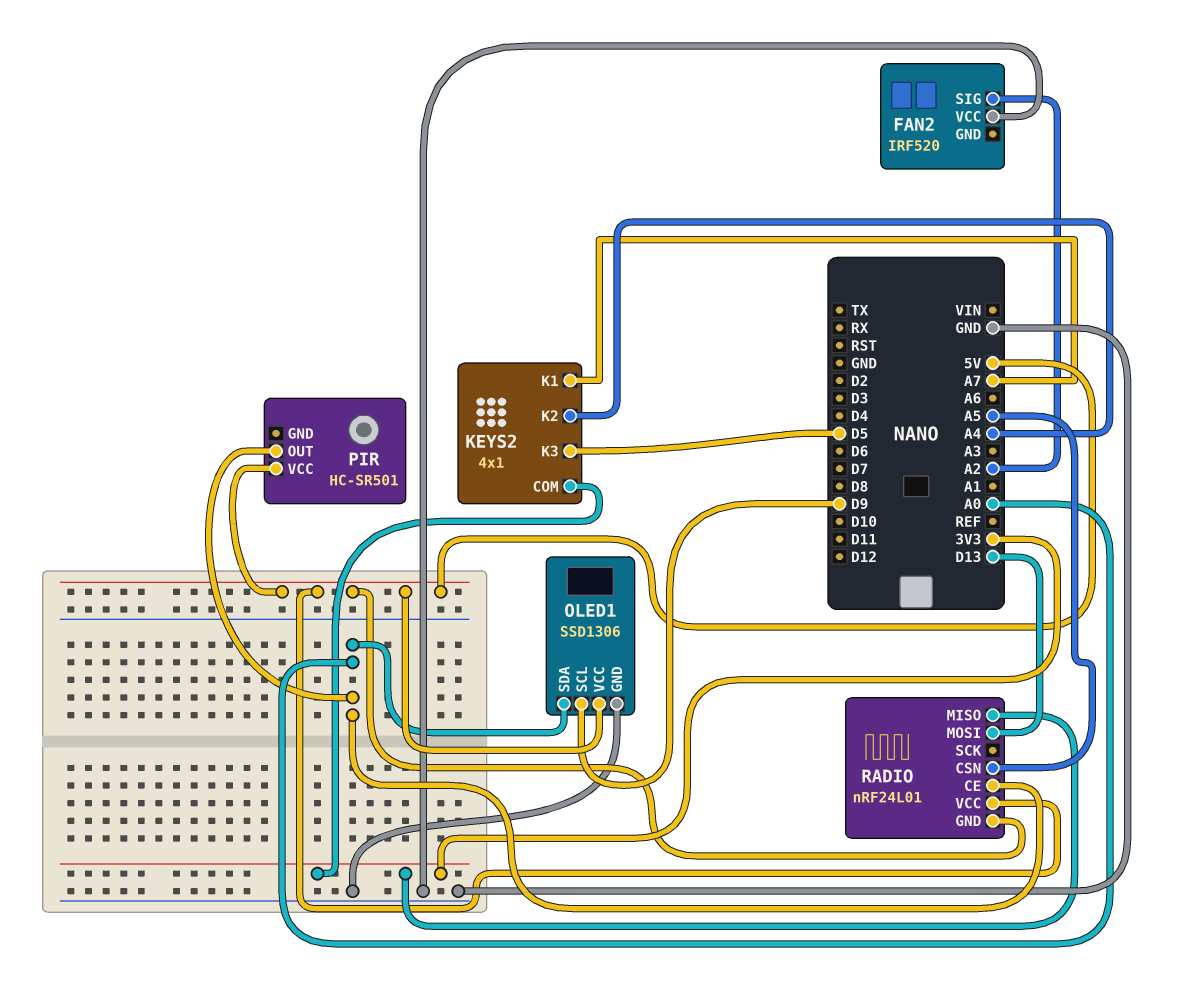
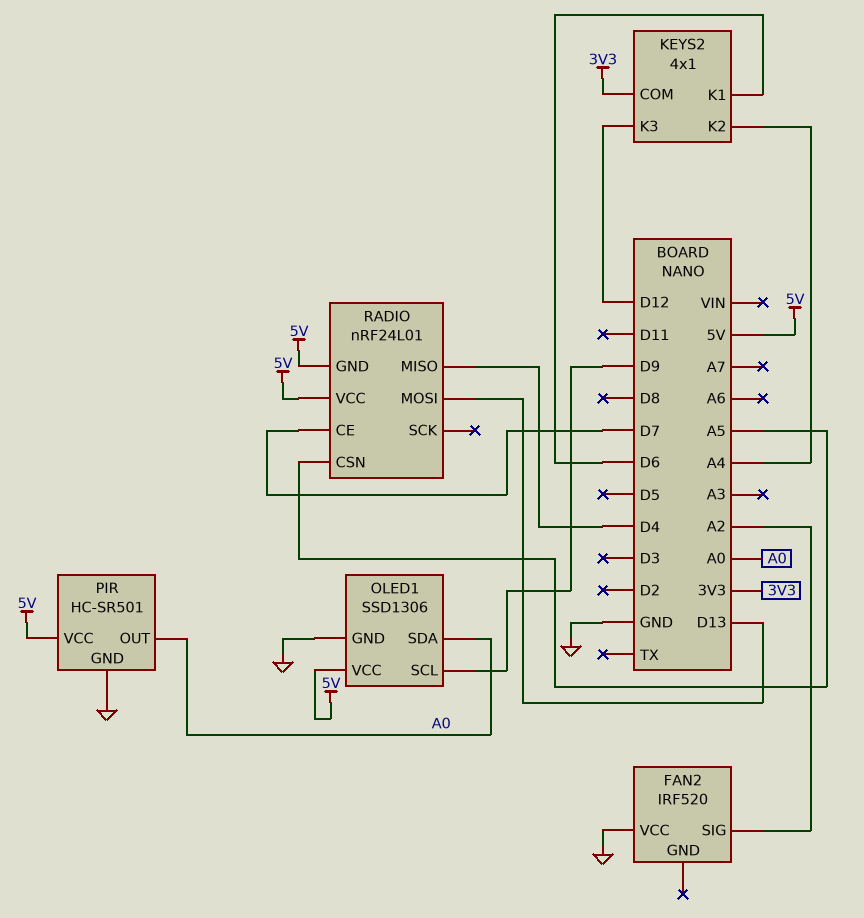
KEYS2 pin K1: A7 -> D6
KEYS2 pin K3: D5 -> D12
PIR pin GND: none -> GND
RADIO pin CE: A0 -> D7
RADIO pin MISO: 3V3 -> D4

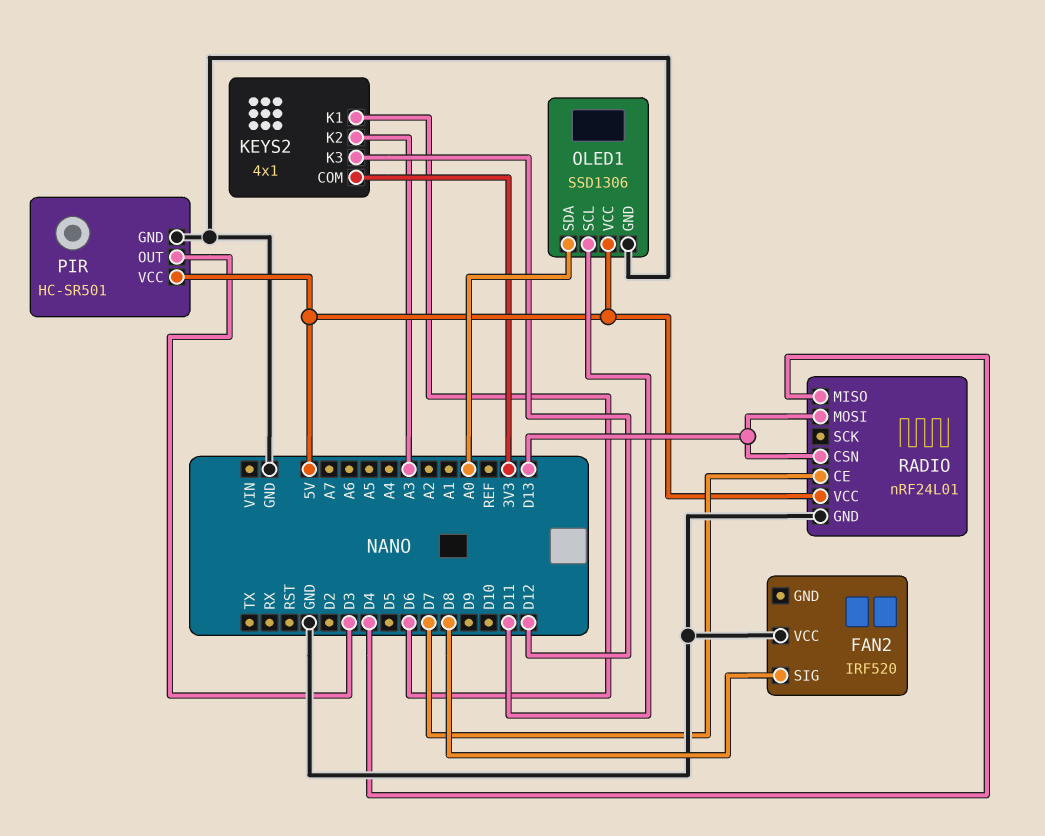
FAN2 pin SIG: A2 -> D8
KEYS2 pin K2: A4 -> A3
OLED1 pin SCL: D9 -> D11
PIR pin OUT: A0 -> D3
RADIO pin CSN: A5 -> D13
RADIO pin GND: 5V -> GND

